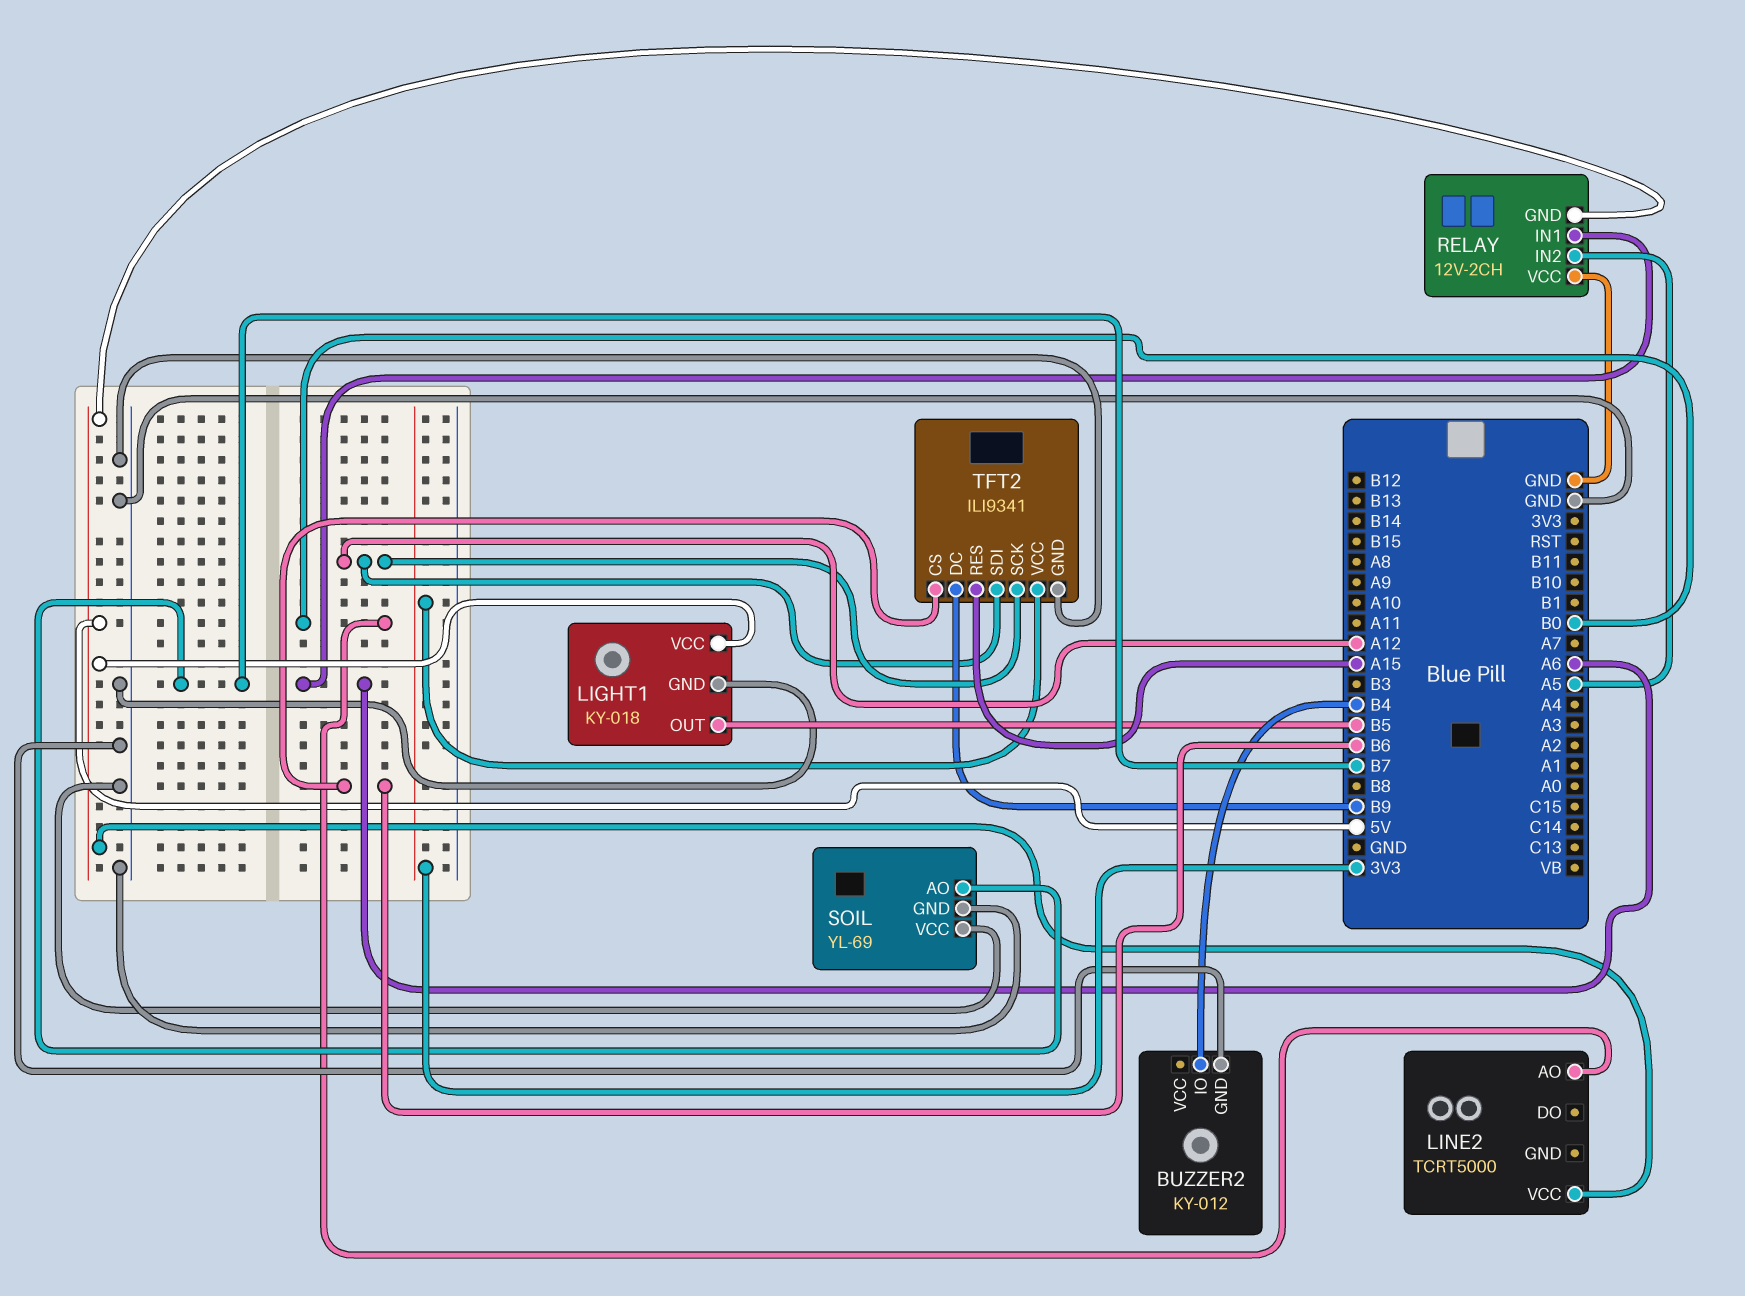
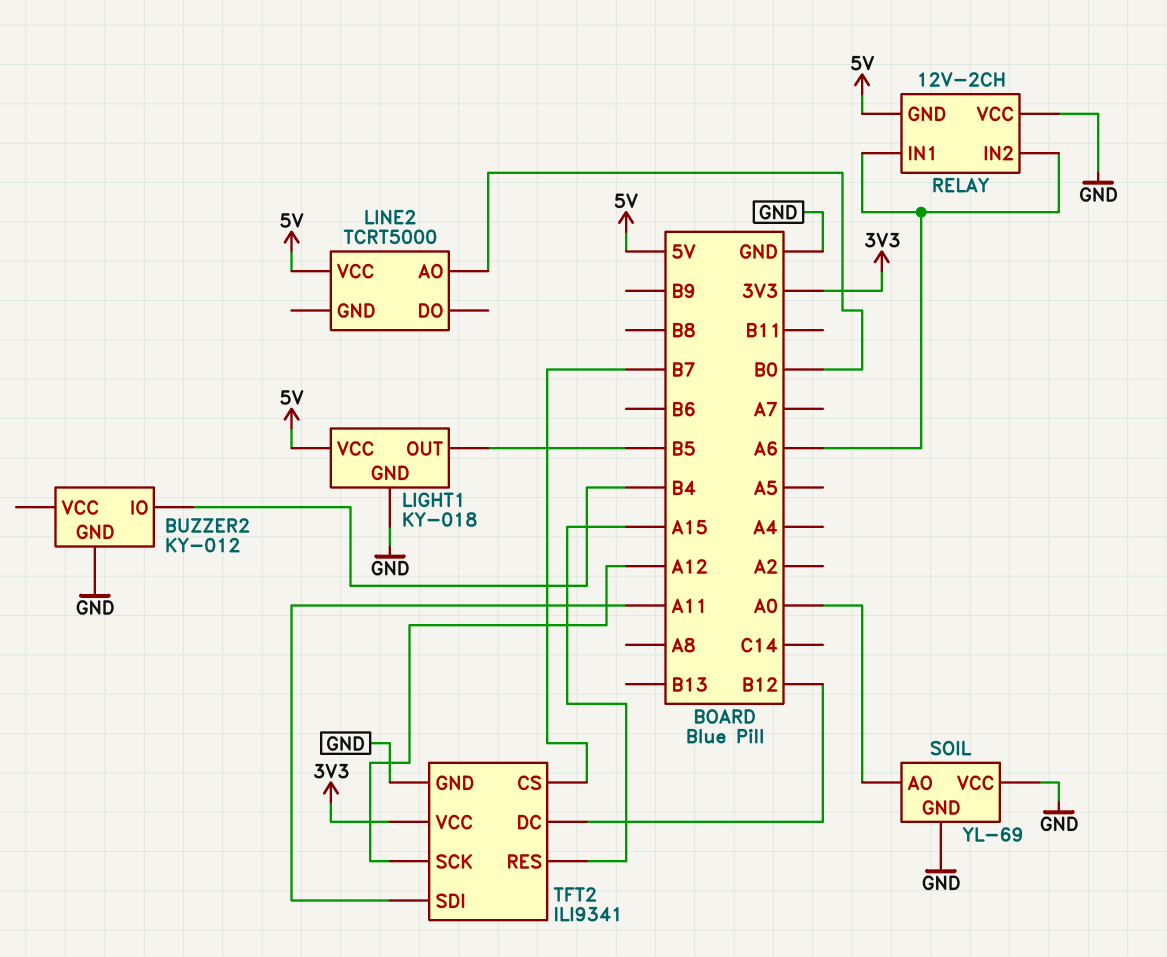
RELAY pin IN2: A5 -> A6
SOIL pin AO: B7 -> A0
TFT2 pin CS: B6 -> B7
TFT2 pin DC: B9 -> B12
TFT2 pin SDI: A12 -> A11

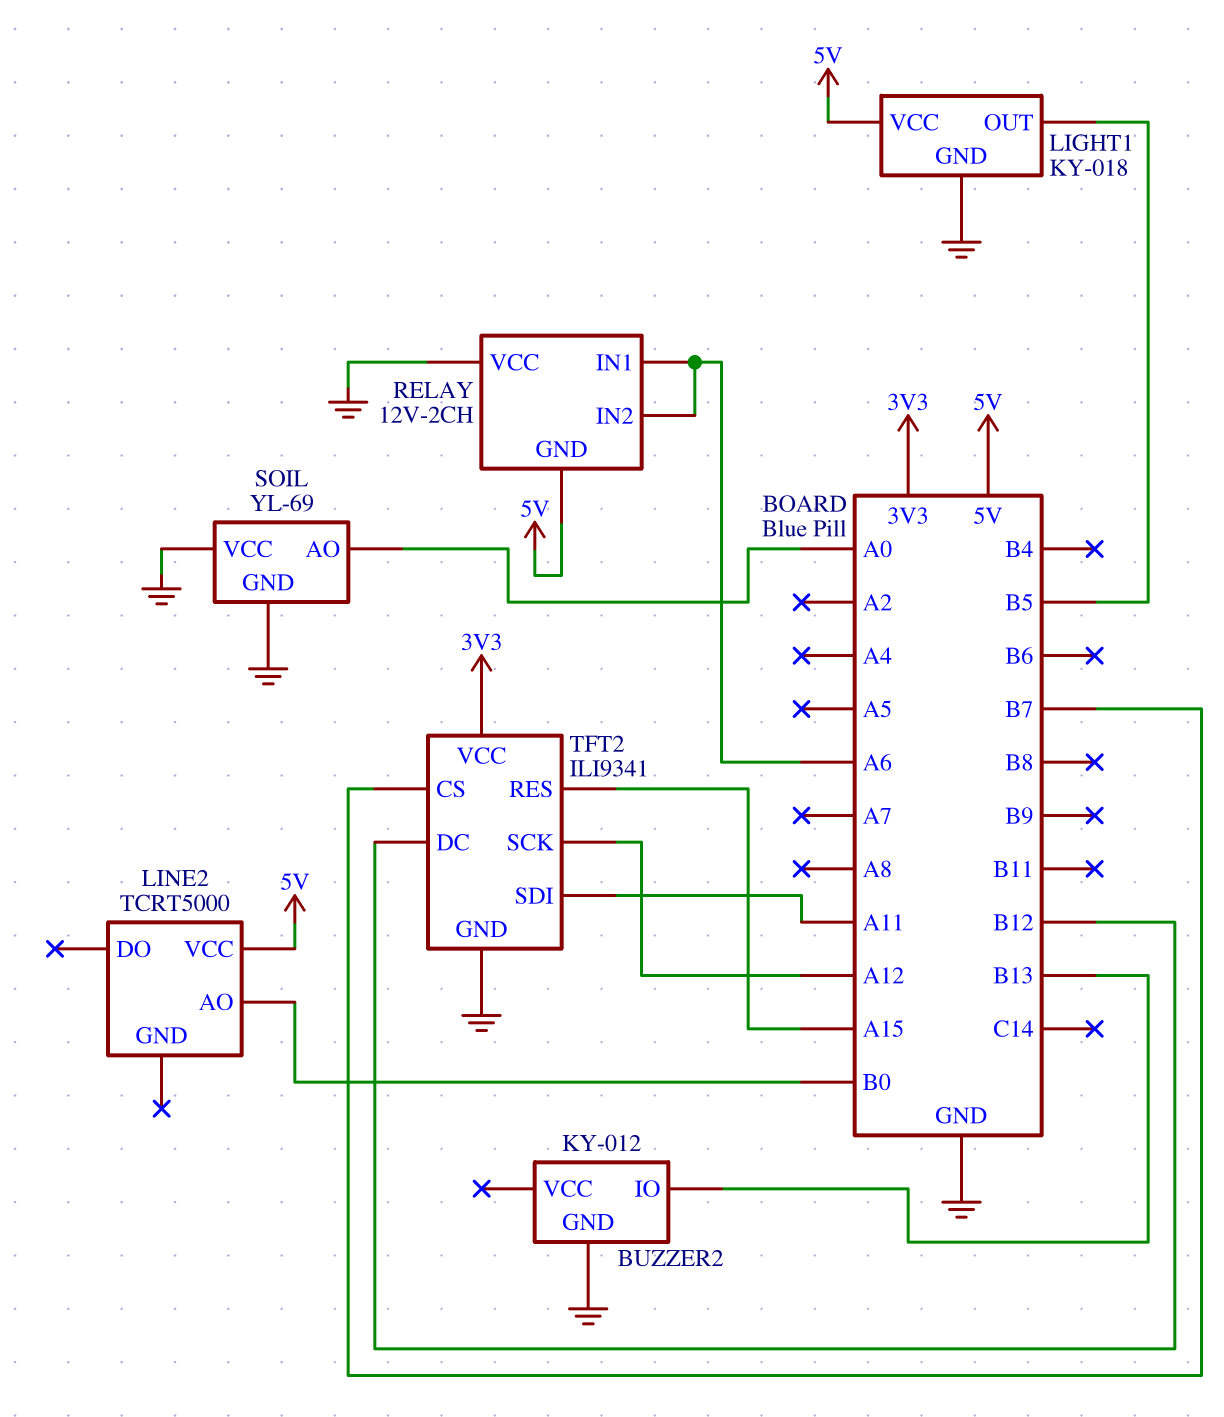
BUZZER2 pin IO: B4 -> B13

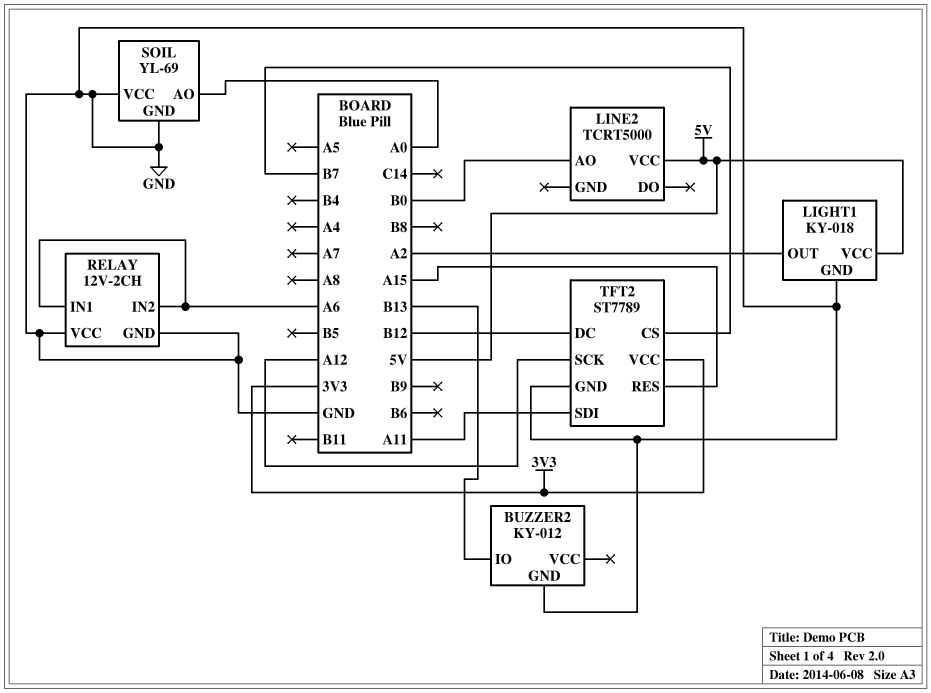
LIGHT1 pin OUT: B5 -> A2
RELAY pin GND: 5V -> GND
TFT2: ILI9341 -> ST7789

